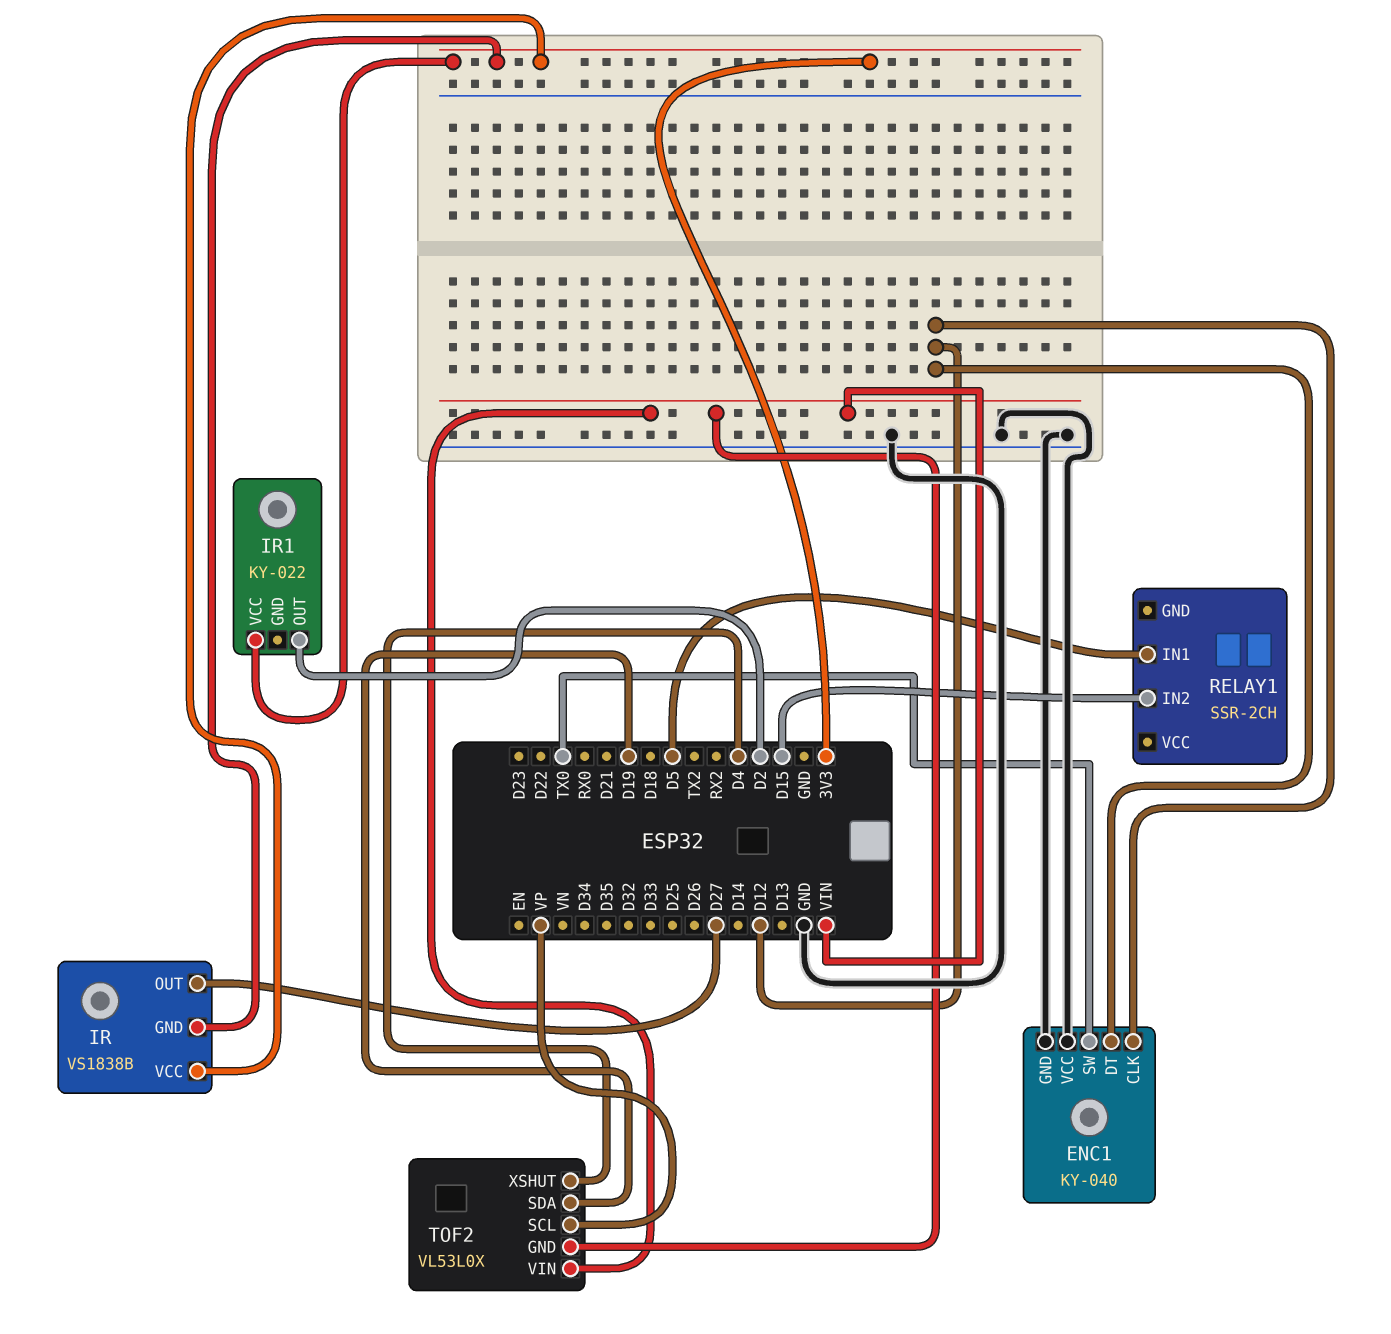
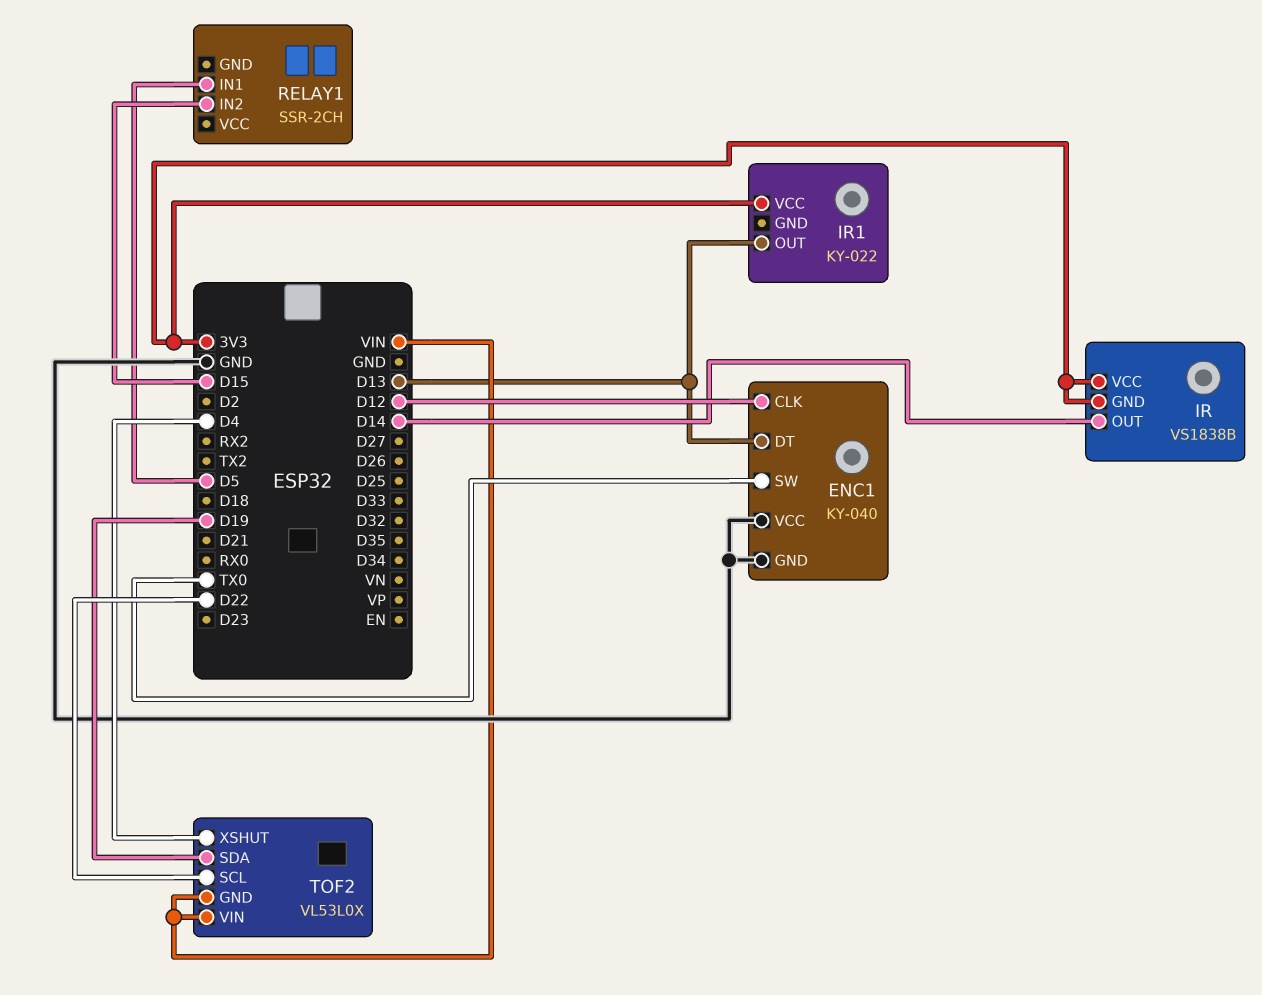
ENC1 pin DT: D12 -> D13
IR pin OUT: D27 -> D14
IR1 pin OUT: D2 -> D13
TOF2 pin SCL: VP -> D22

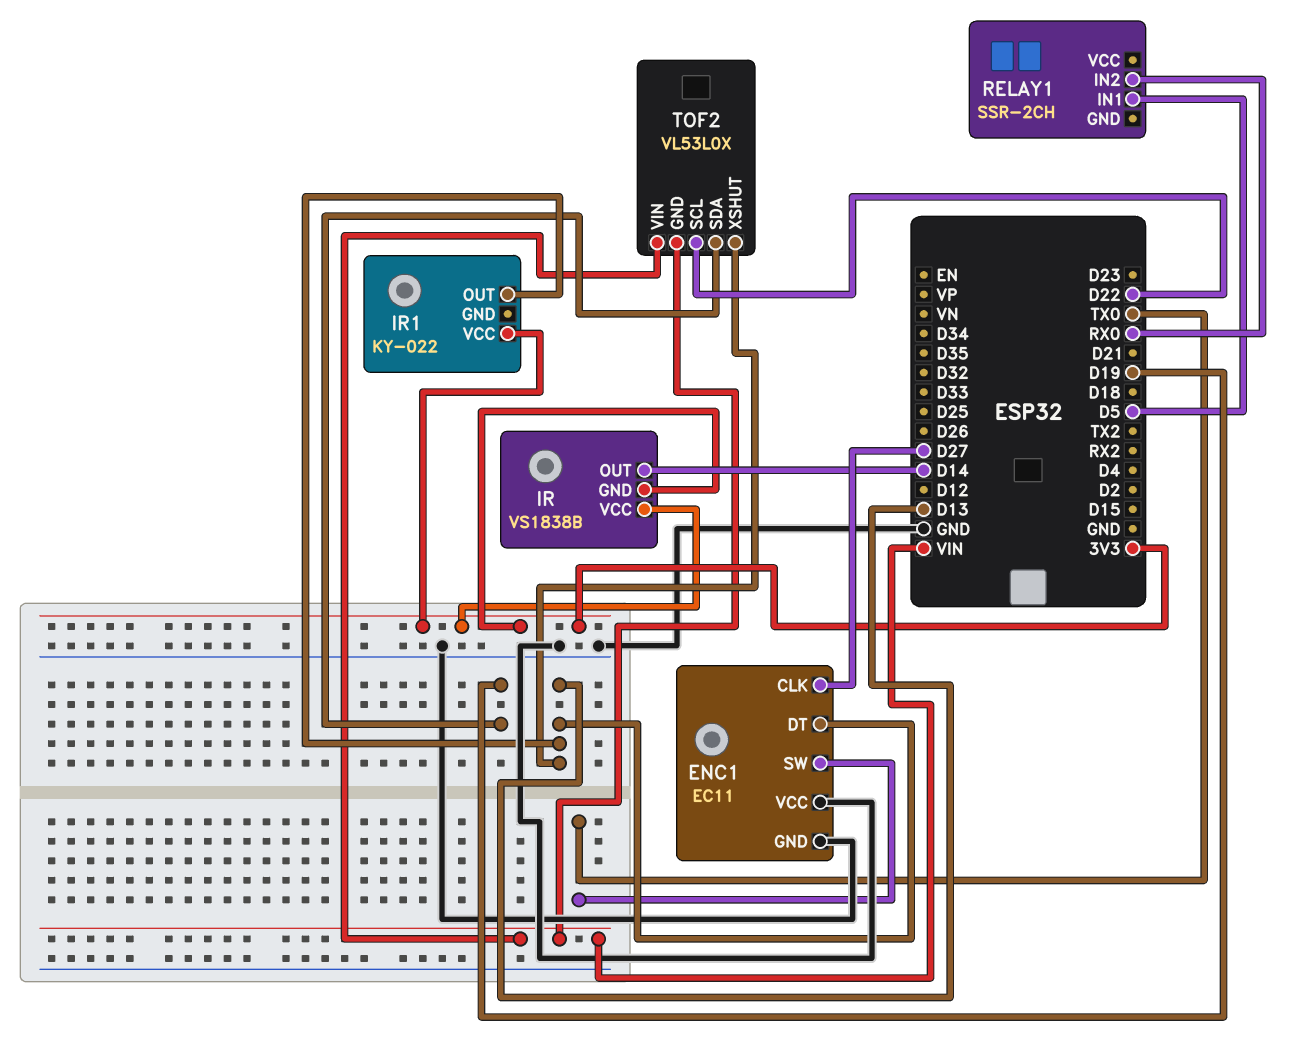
ENC1: KY-040 -> EC11
ENC1 pin CLK: D12 -> D27
RELAY1 pin IN2: D15 -> RX0
TOF2 pin XSHUT: D4 -> D13

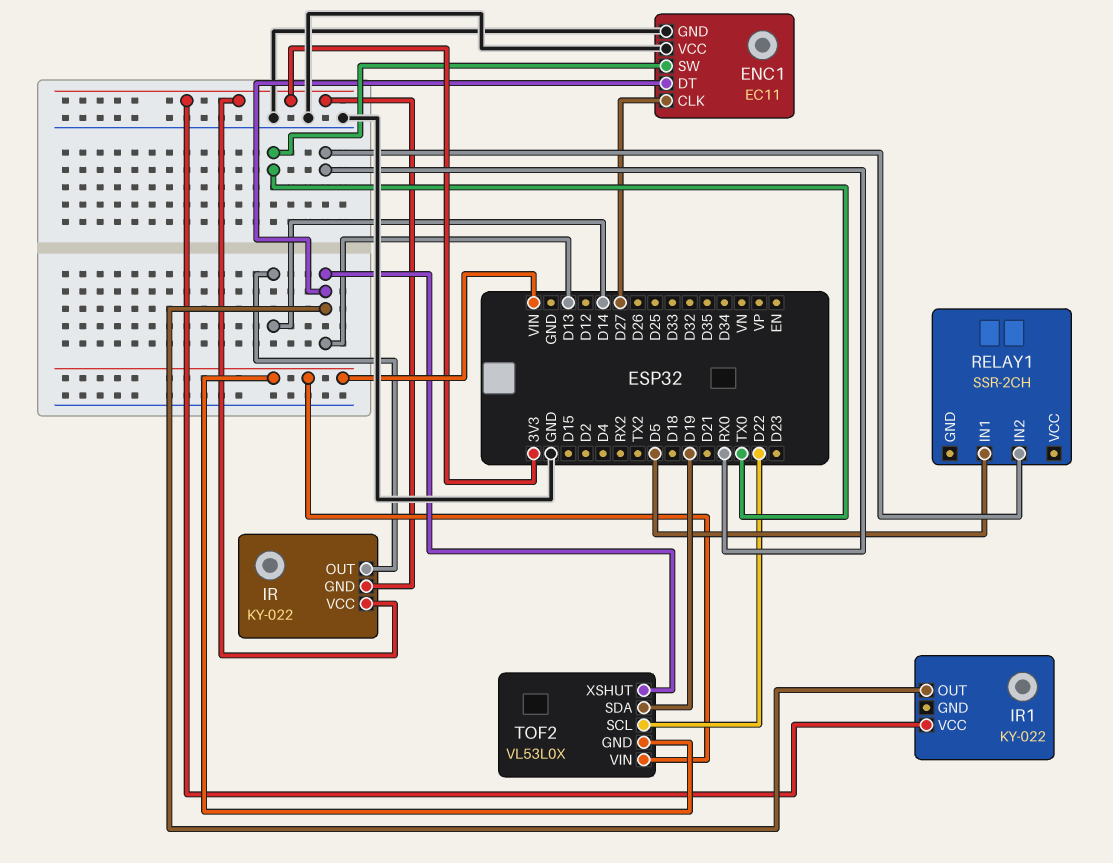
IR: VS1838B -> KY-022

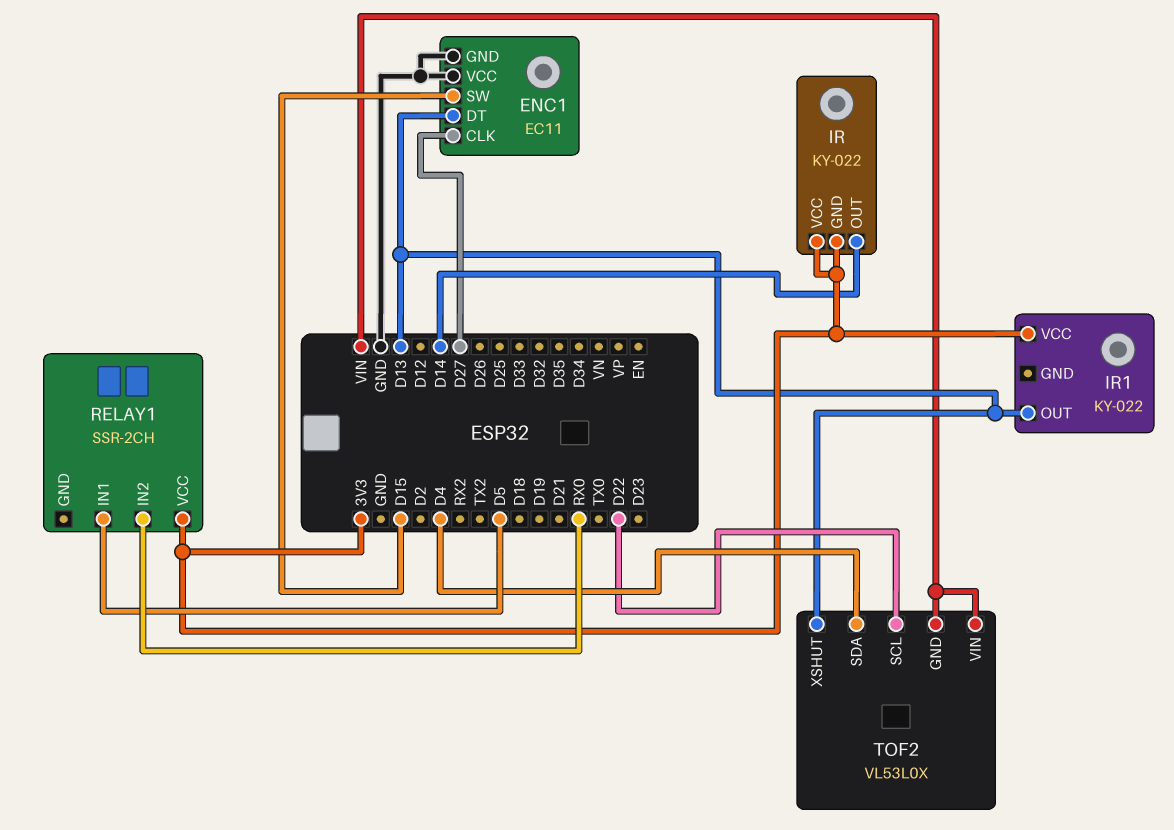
ENC1 pin SW: TX0 -> D15
RELAY1 pin VCC: none -> 3V3
TOF2 pin SDA: D19 -> D4

